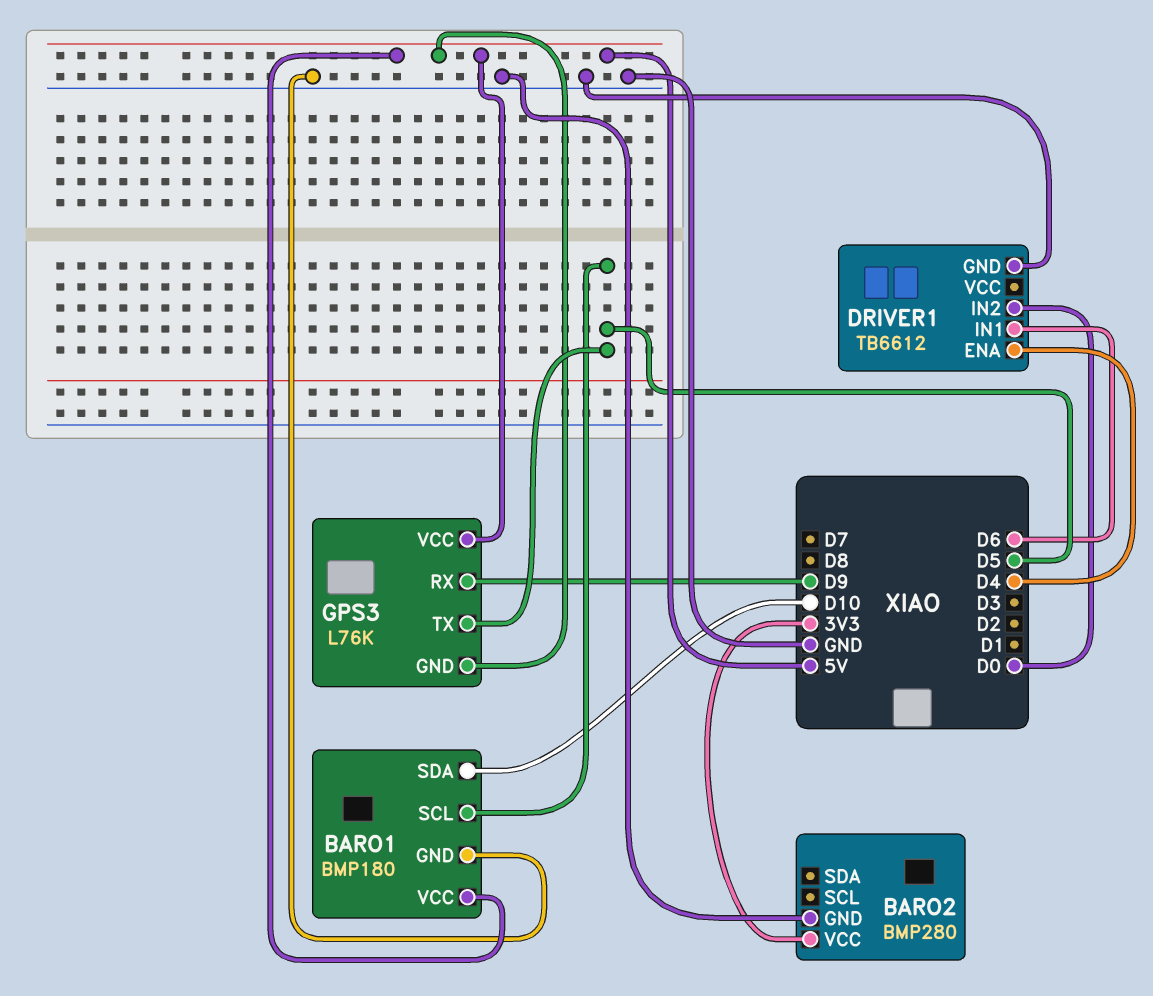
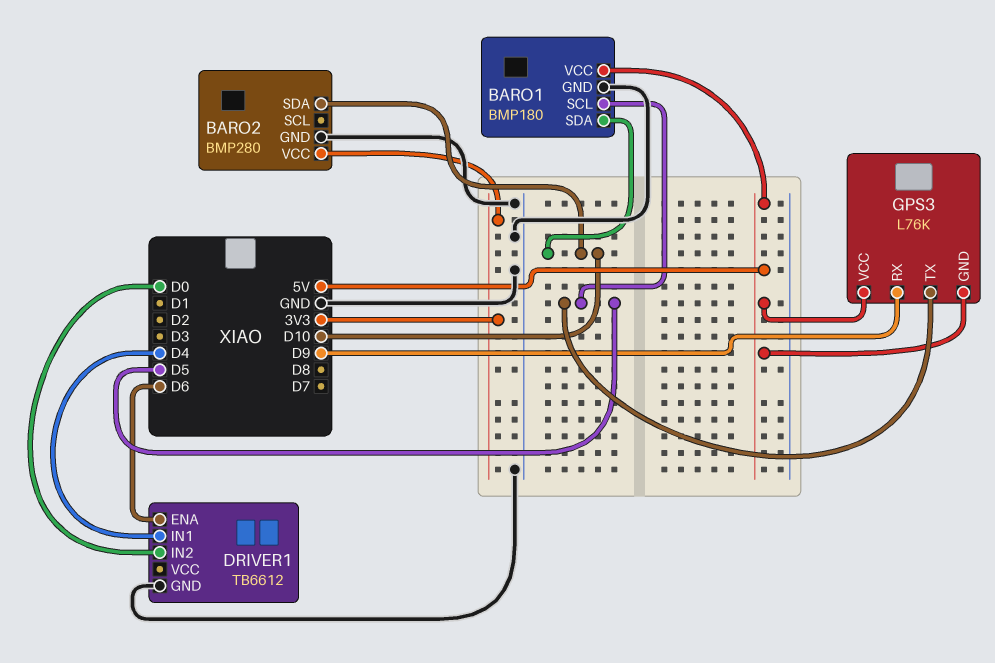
BARO2 pin SDA: none -> D10
DRIVER1 pin ENA: D4 -> D6
DRIVER1 pin IN1: D6 -> D4

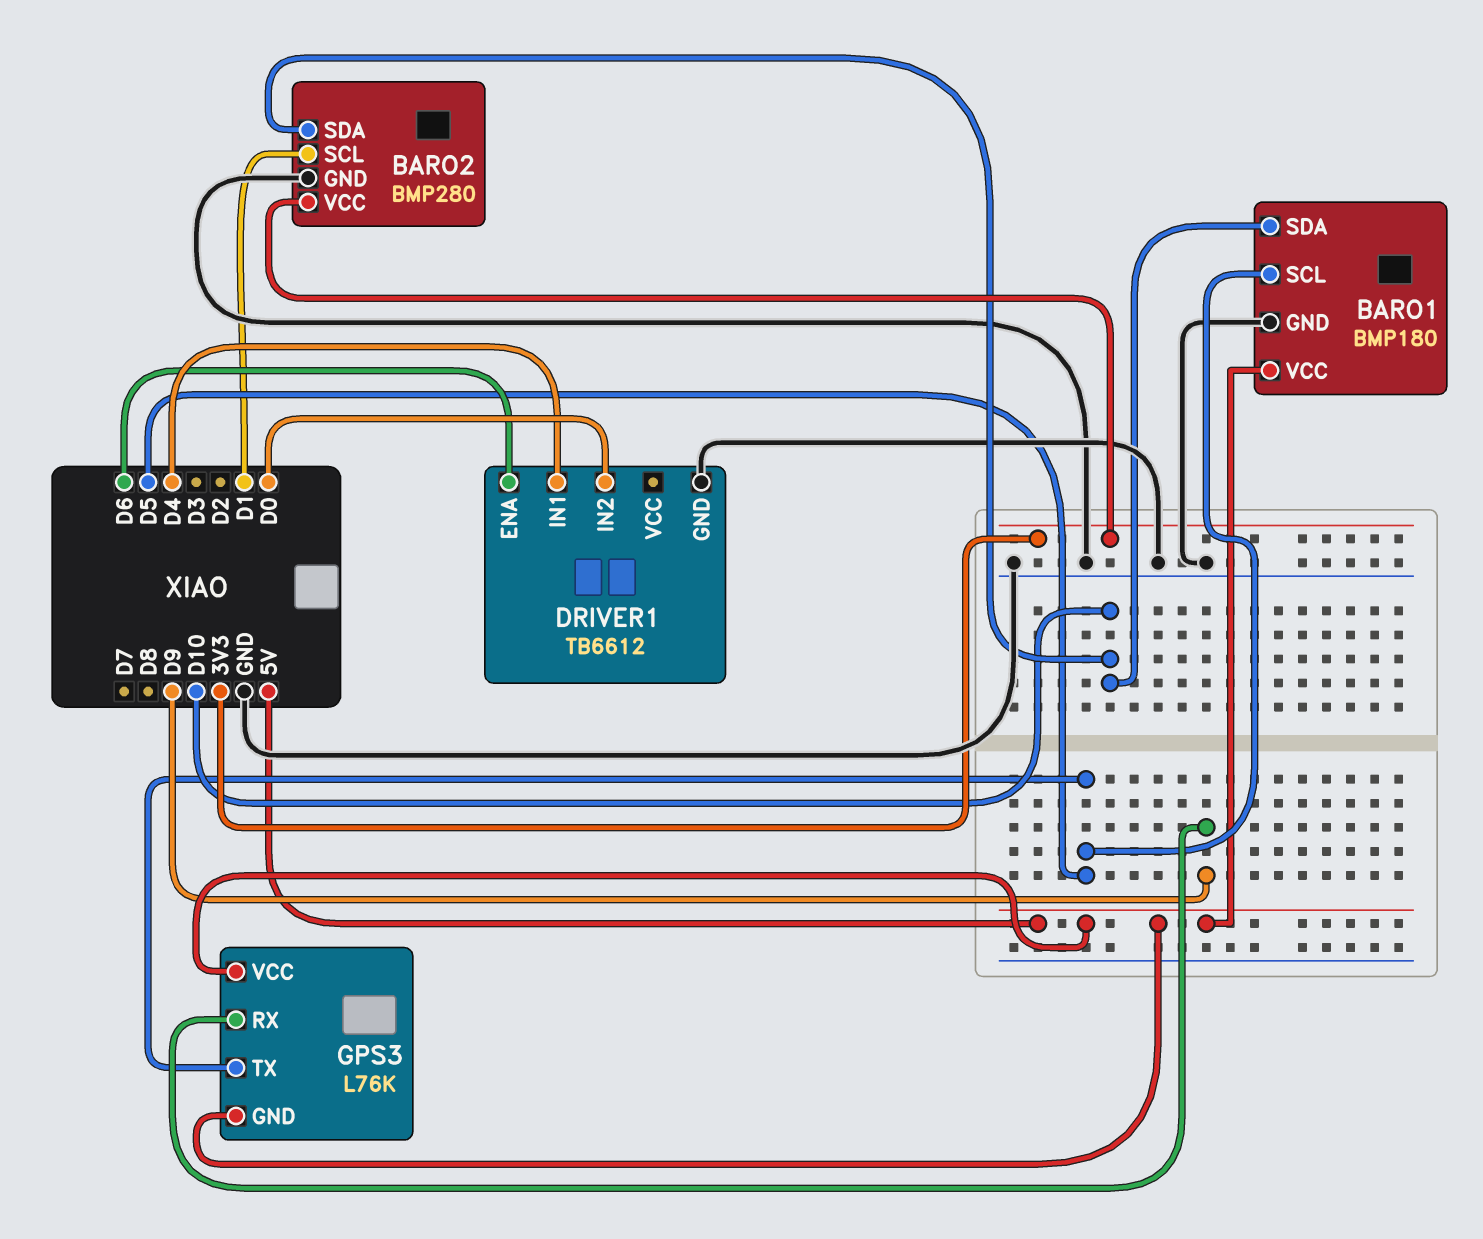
BARO2 pin SCL: none -> D1

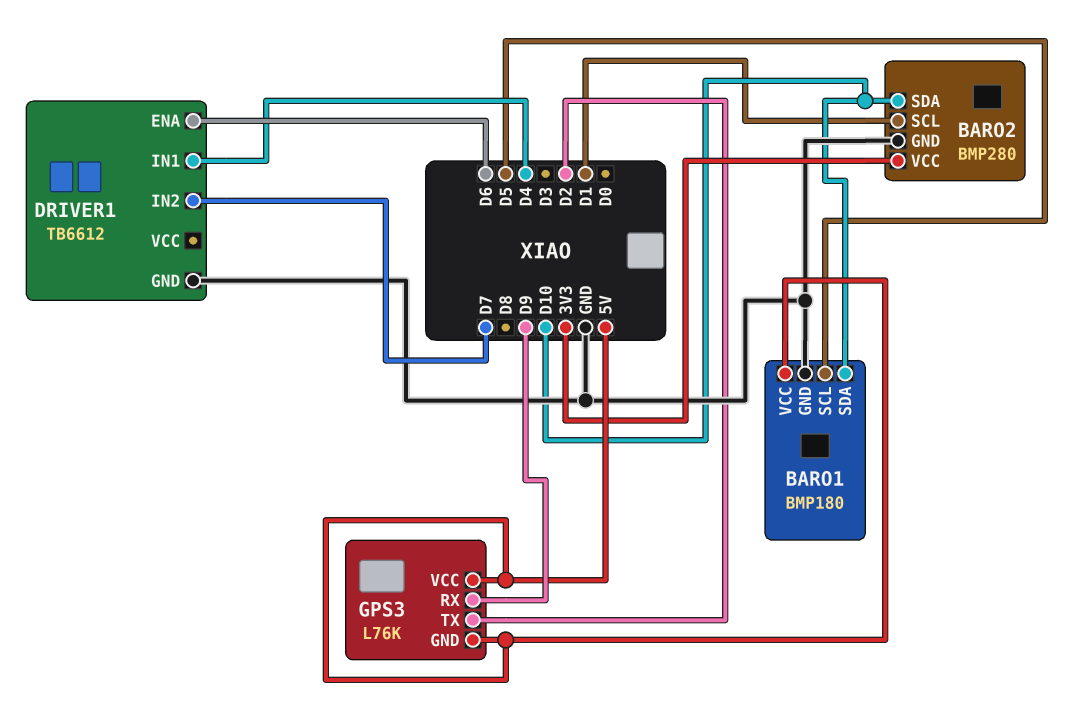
DRIVER1 pin IN2: D0 -> D7
GPS3 pin TX: D5 -> D2

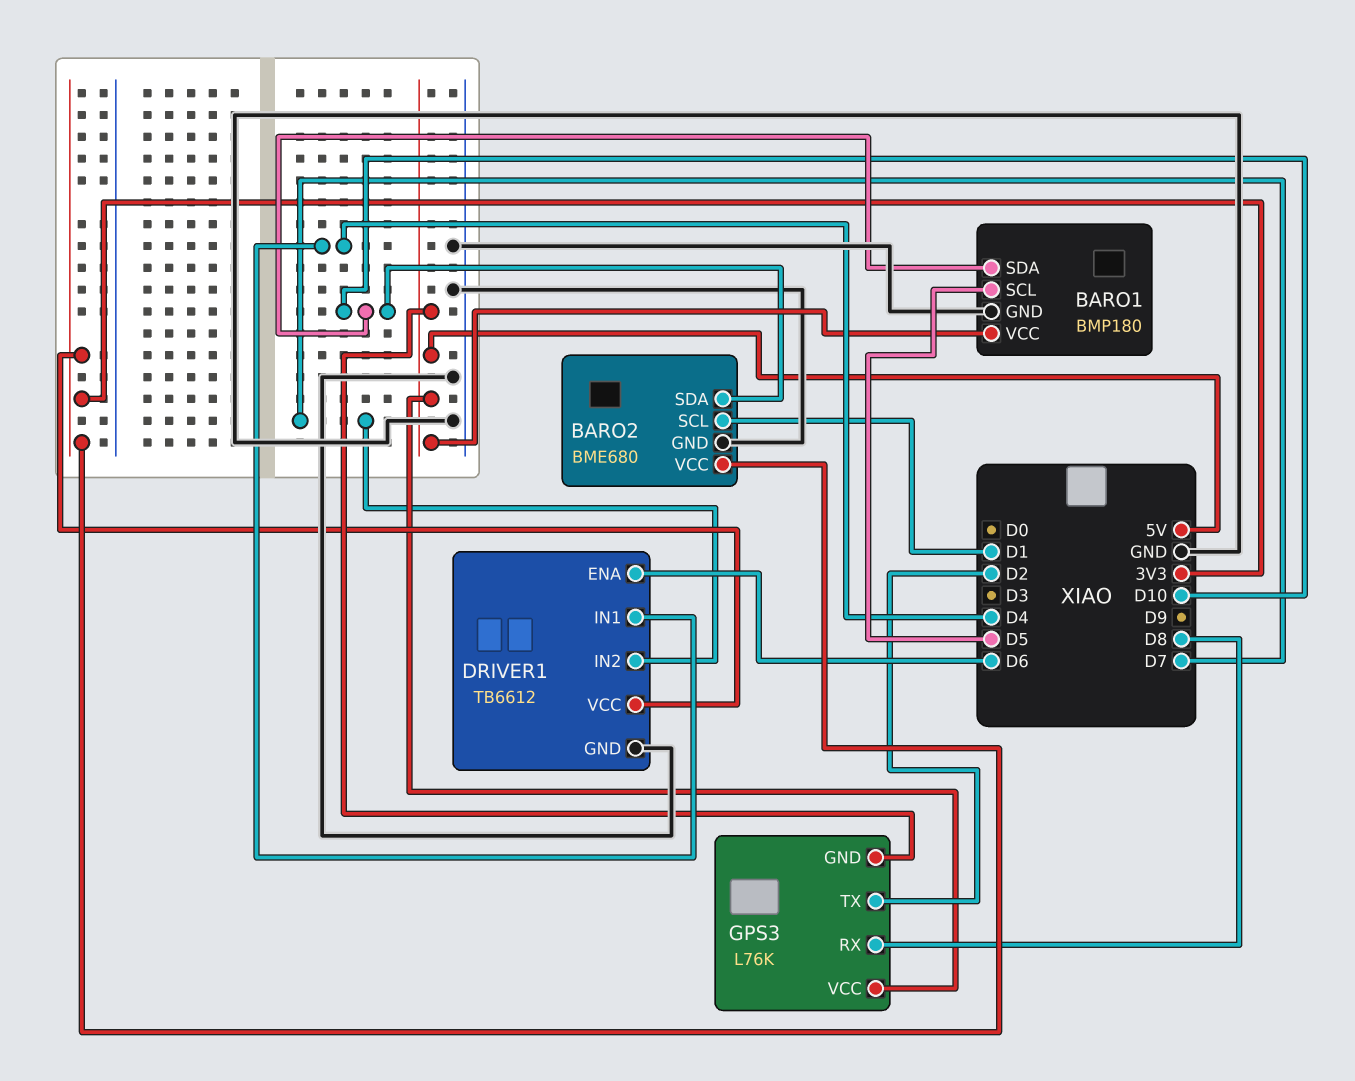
BARO2: BMP280 -> BME680
DRIVER1 pin VCC: none -> 3V3
GPS3 pin RX: D9 -> D8

